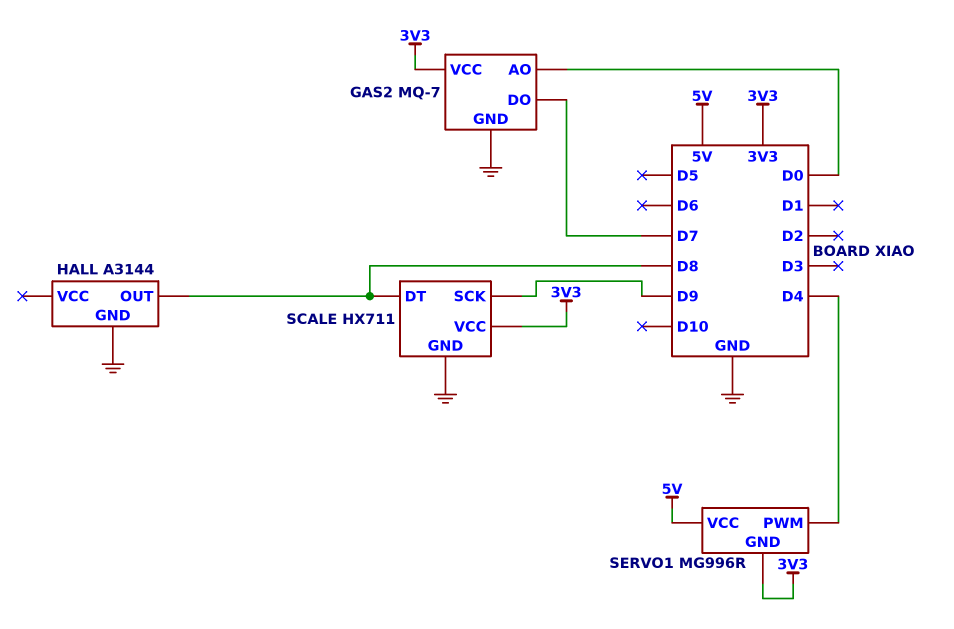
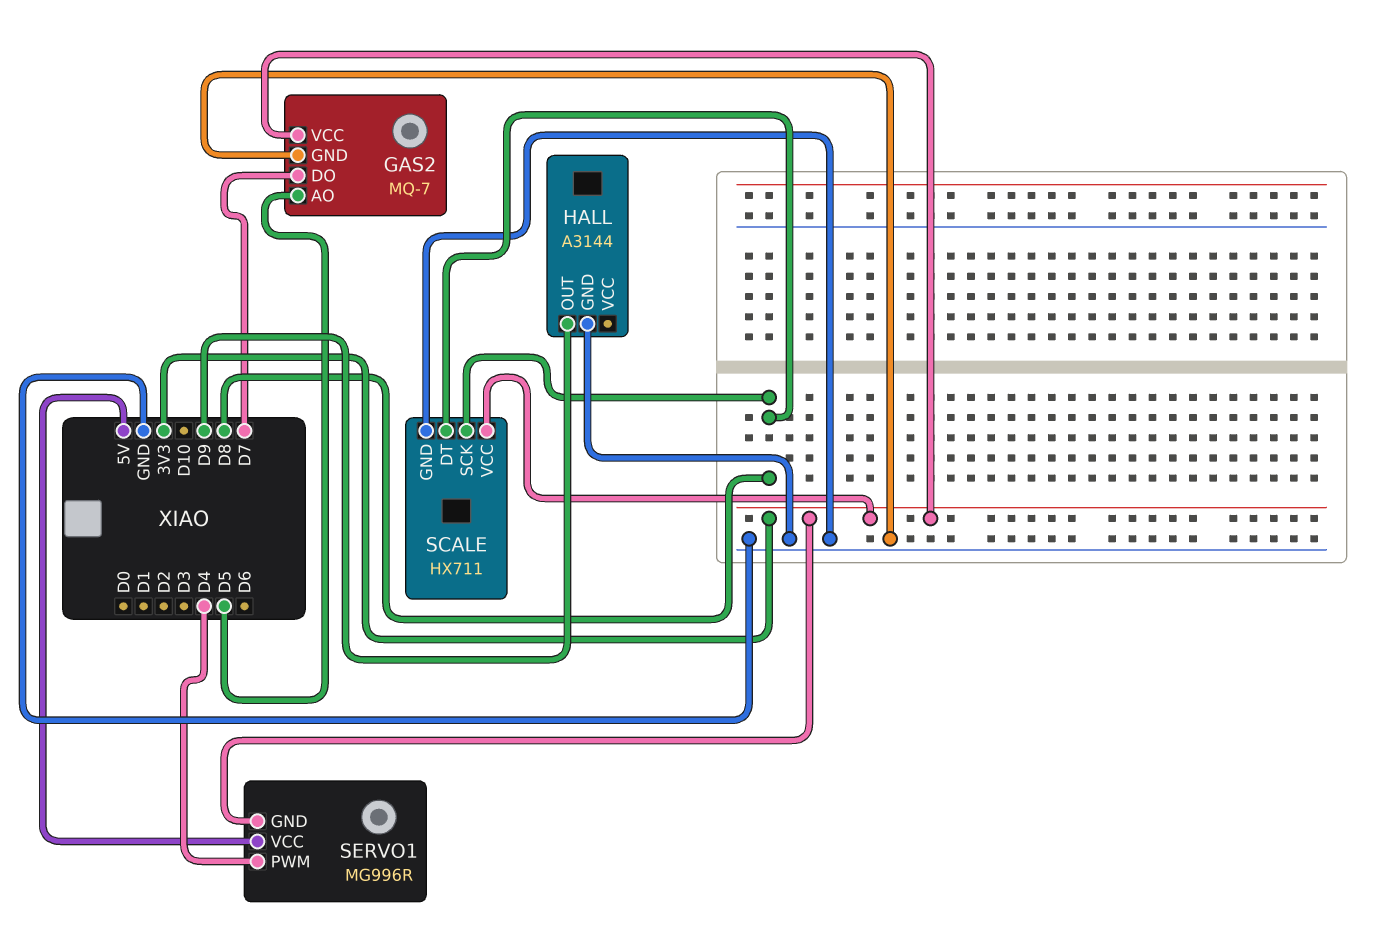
GAS2 pin AO: D0 -> D5
HALL pin OUT: D8 -> D9
SCALE pin SCK: D9 -> D8

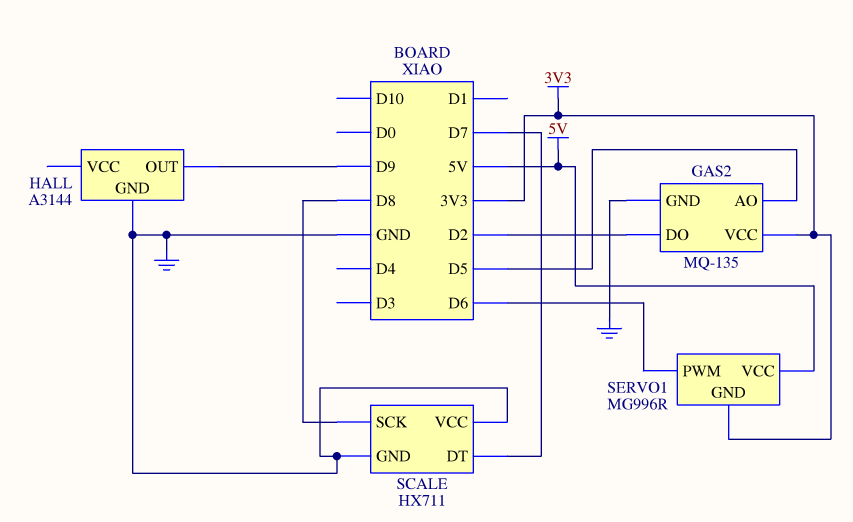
GAS2: MQ-7 -> MQ-135
GAS2 pin DO: D7 -> D2
SCALE pin DT: D8 -> D7
SCALE pin VCC: 3V3 -> GND
SERVO1 pin PWM: D4 -> D6

